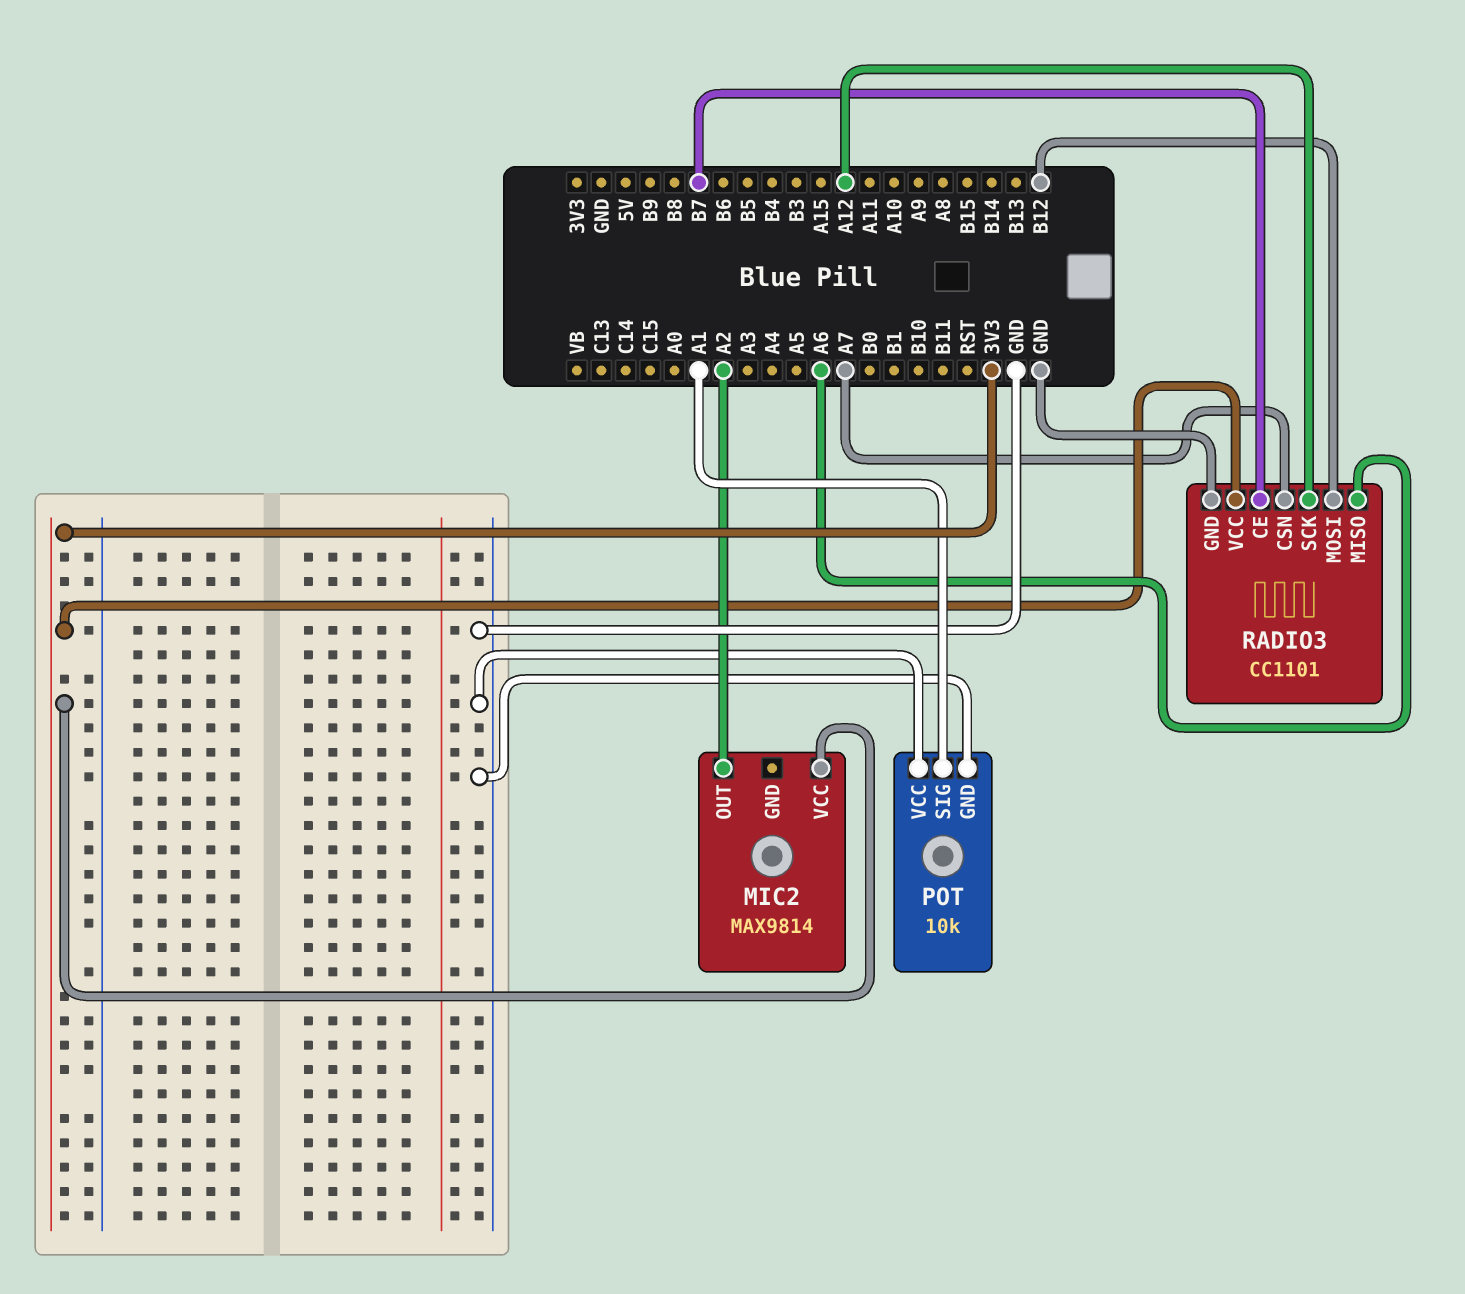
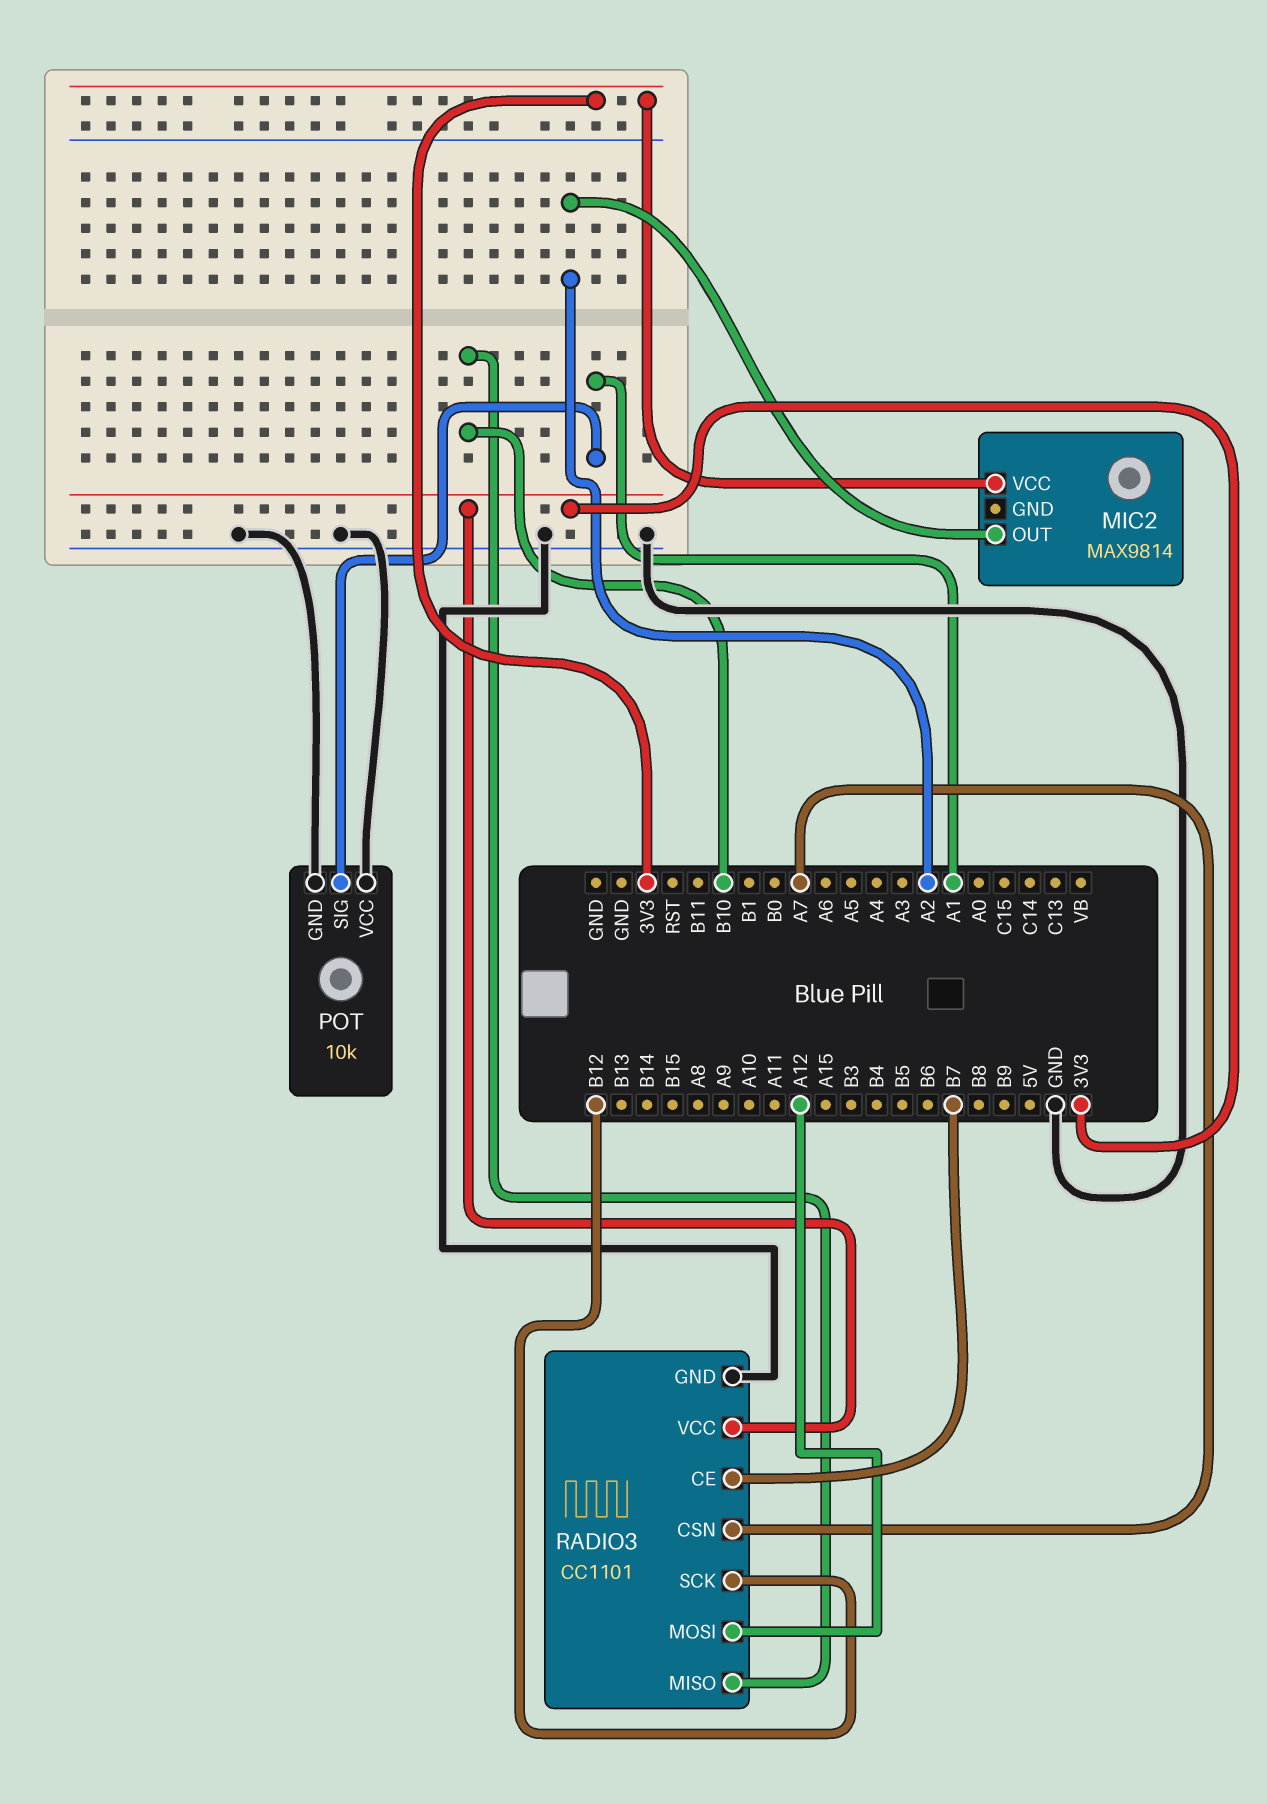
RADIO3 pin MISO: A6 -> B10
RADIO3 pin MOSI: B12 -> A12
RADIO3 pin SCK: A12 -> B12

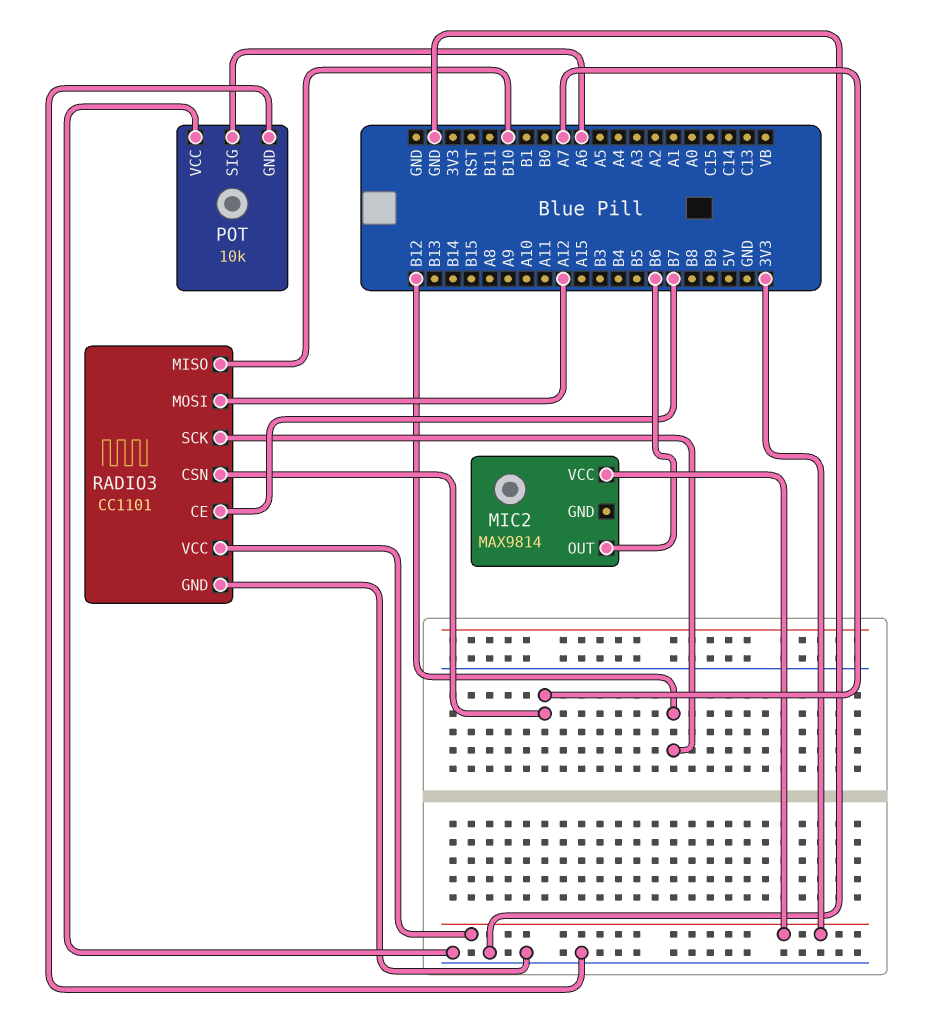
MIC2 pin OUT: A2 -> B6
POT pin SIG: A1 -> A6

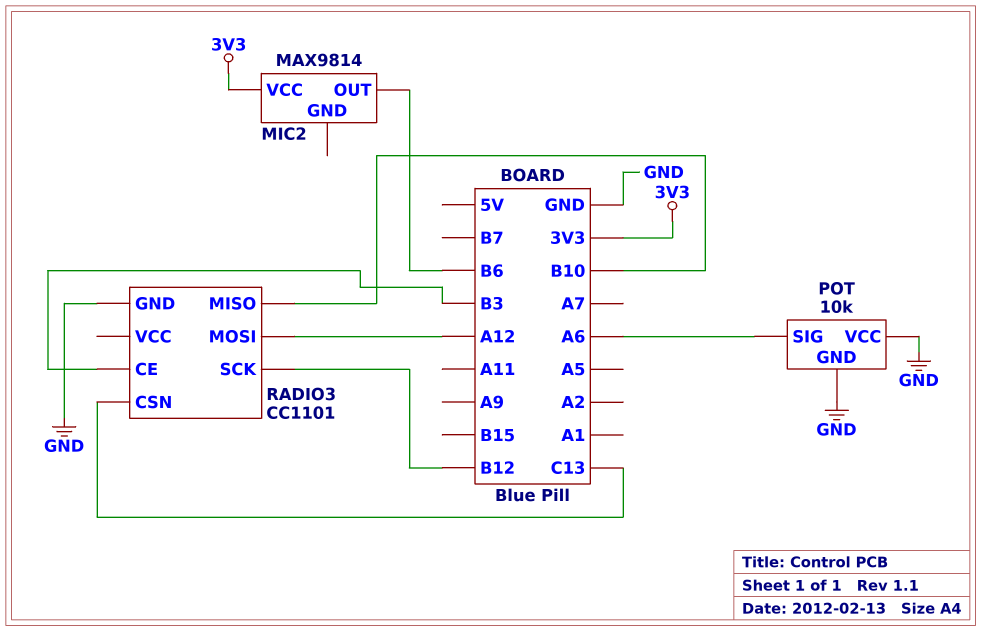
RADIO3 pin CE: B7 -> B3
RADIO3 pin CSN: A7 -> C13
RADIO3 pin VCC: 3V3 -> none

